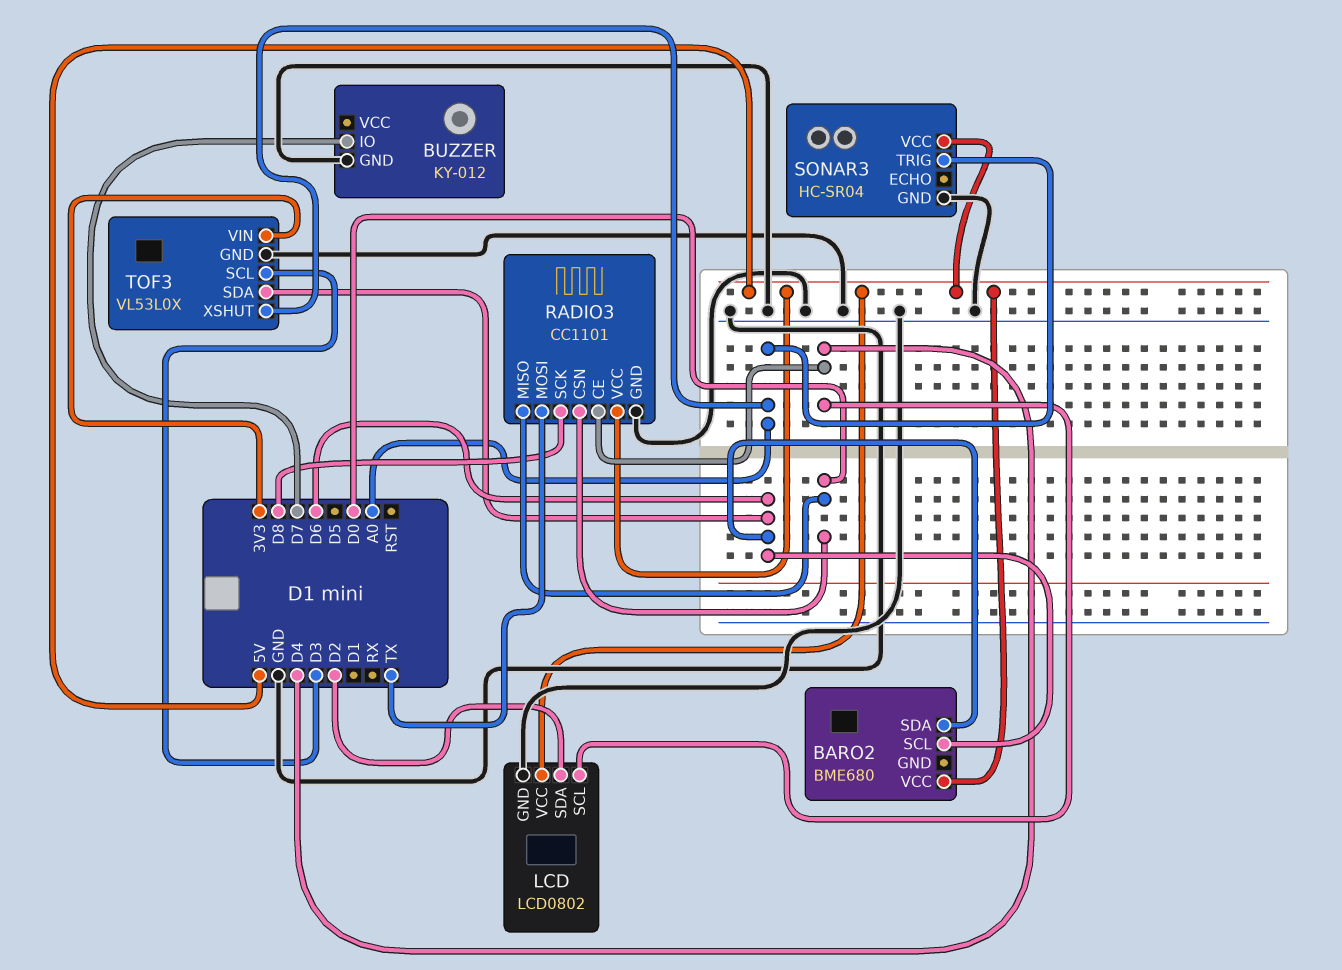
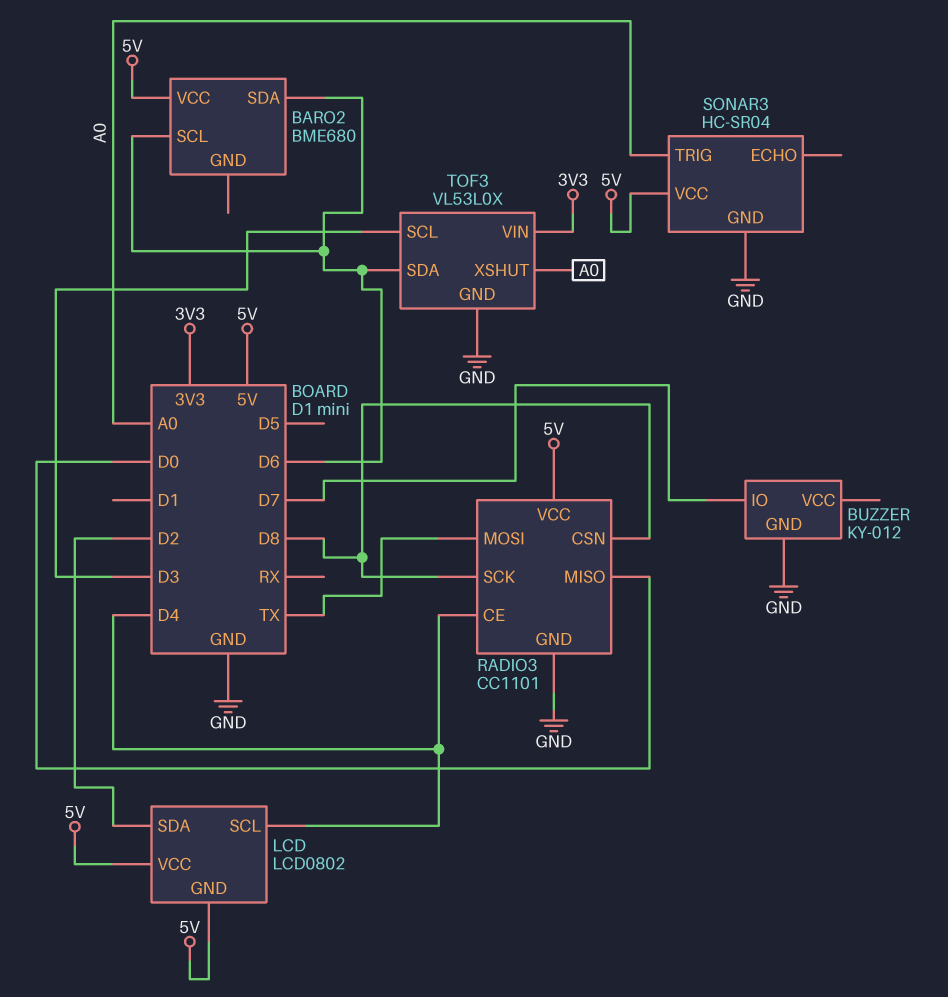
LCD pin GND: GND -> 5V
RADIO3 pin CSN: D0 -> D8

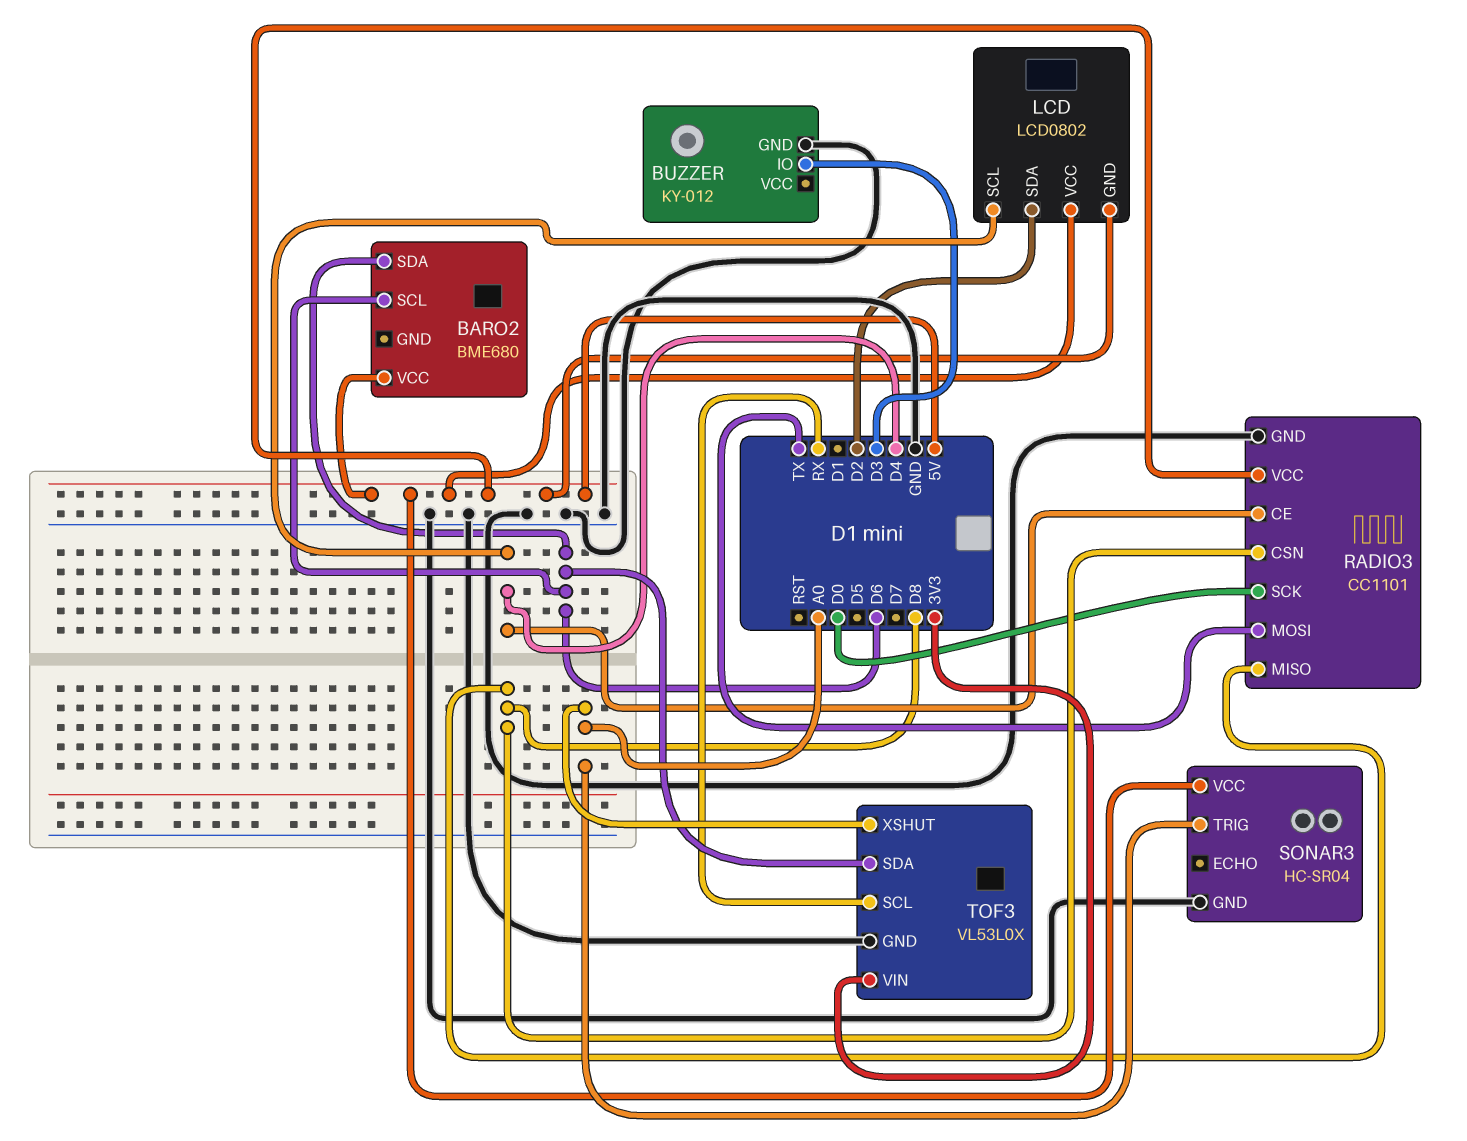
BUZZER pin IO: D7 -> D3
RADIO3 pin MISO: D0 -> D8
RADIO3 pin SCK: D8 -> D0
TOF3 pin SCL: D3 -> RX

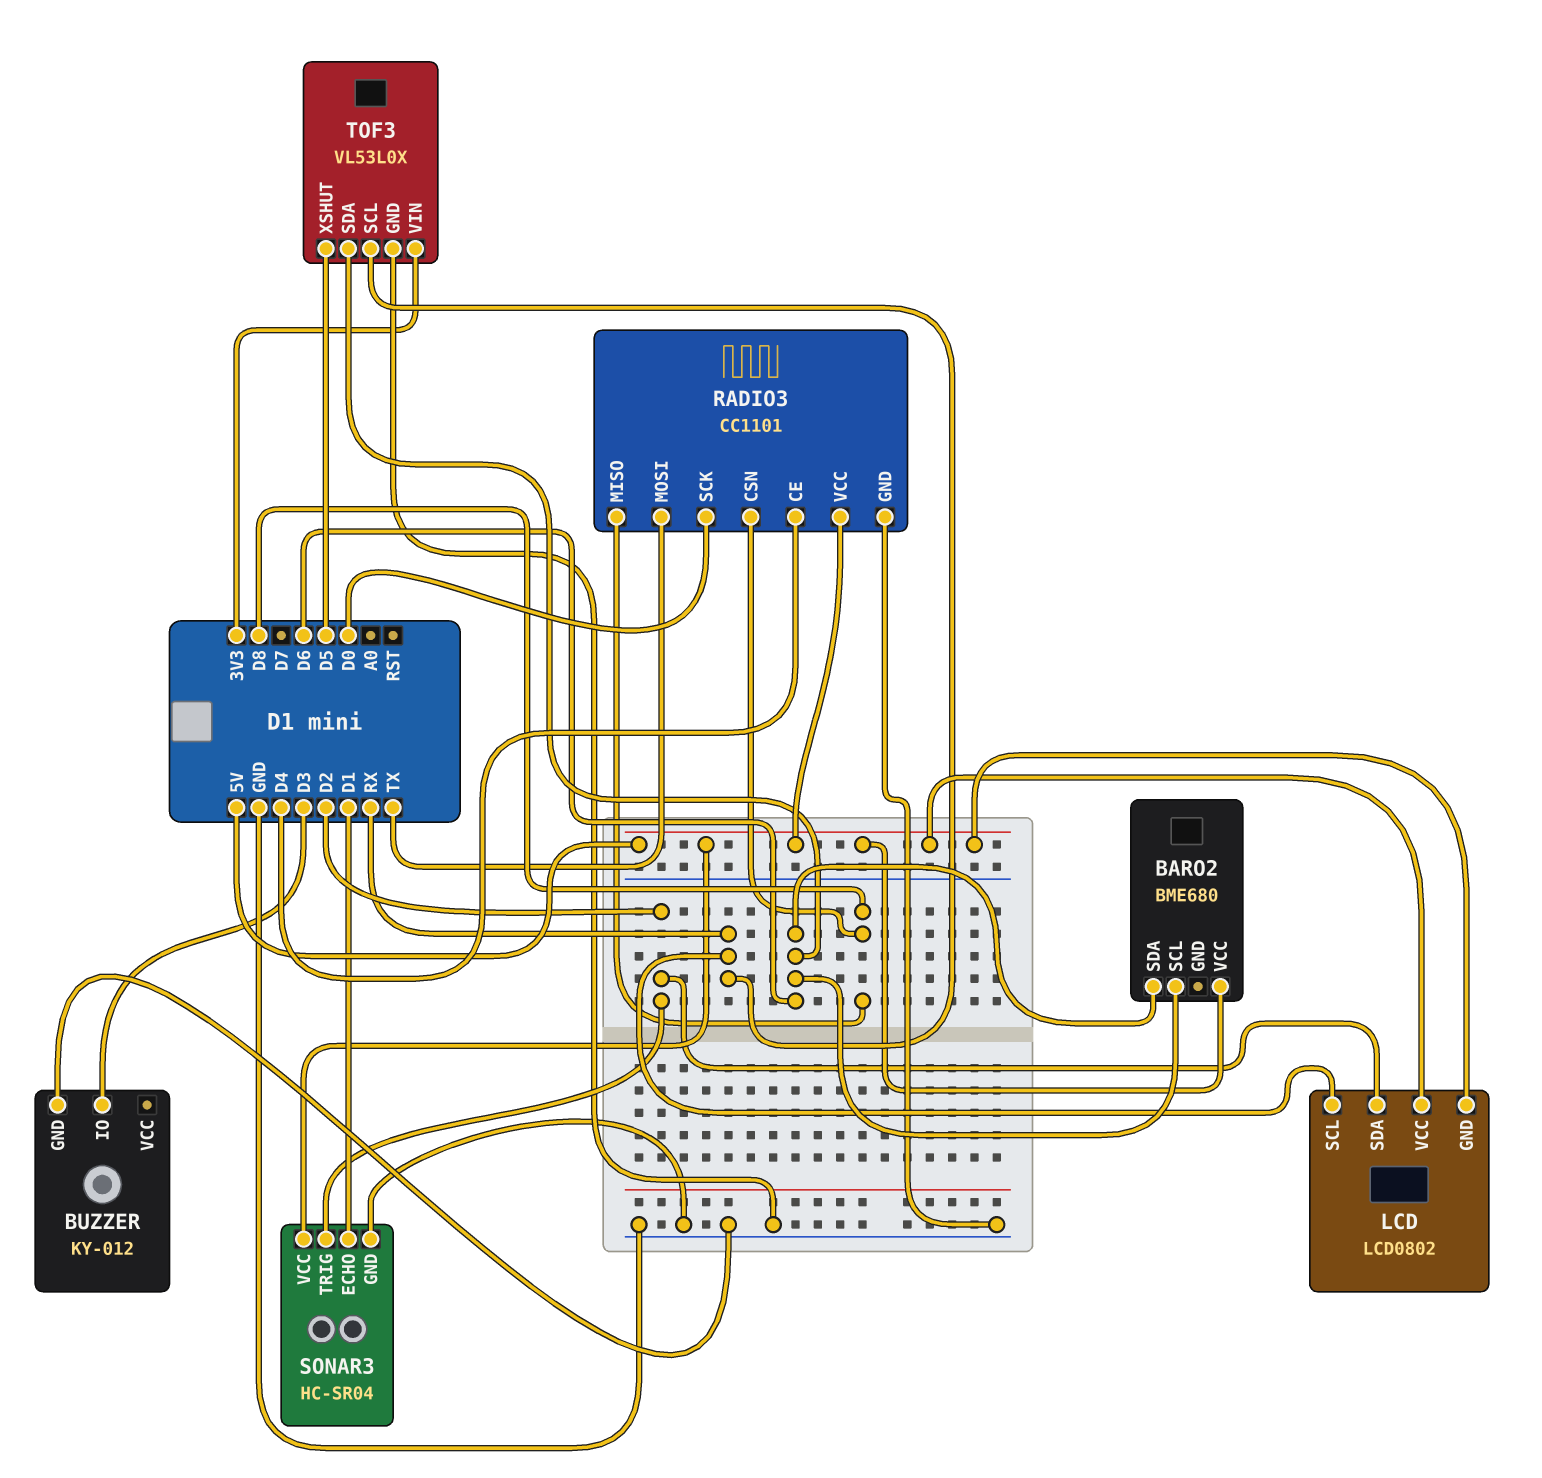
LCD pin SCL: D4 -> RX
SONAR3 pin ECHO: none -> D1
SONAR3 pin TRIG: A0 -> D2
TOF3 pin XSHUT: A0 -> D5

